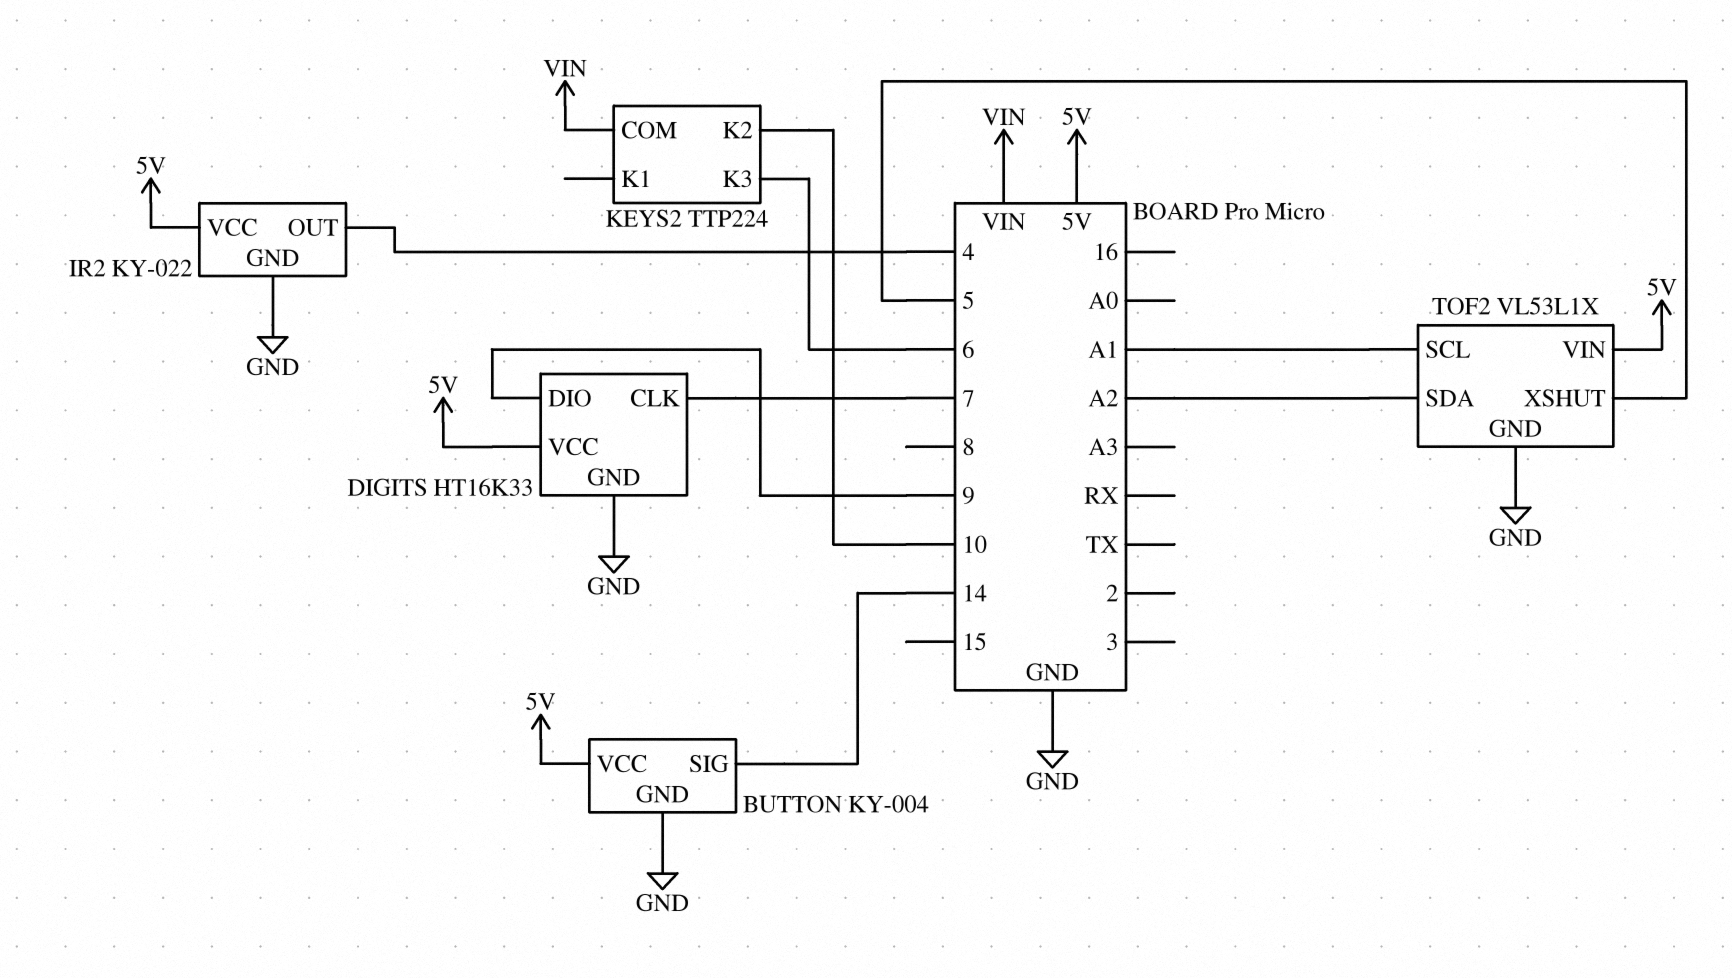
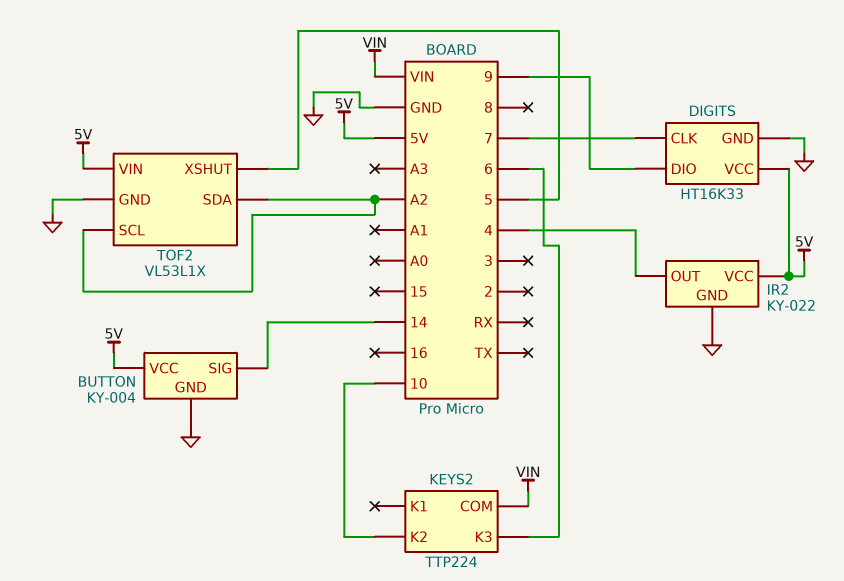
TOF2 pin SCL: A1 -> A2

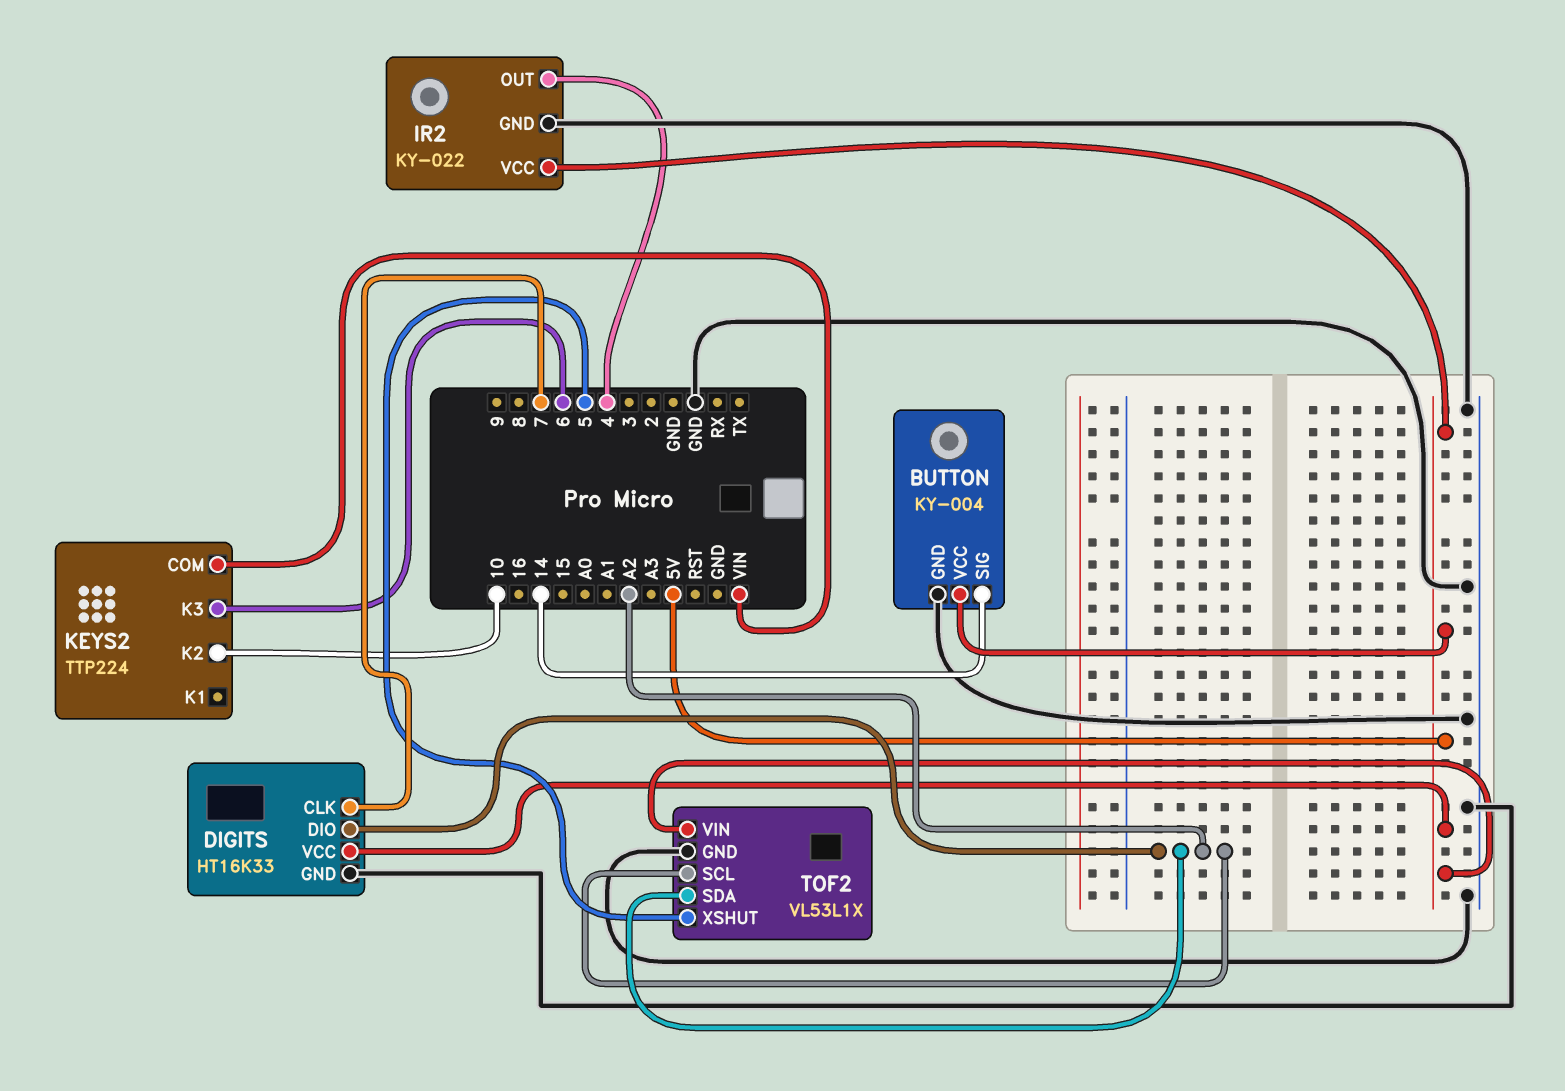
DIGITS pin DIO: 9 -> A2

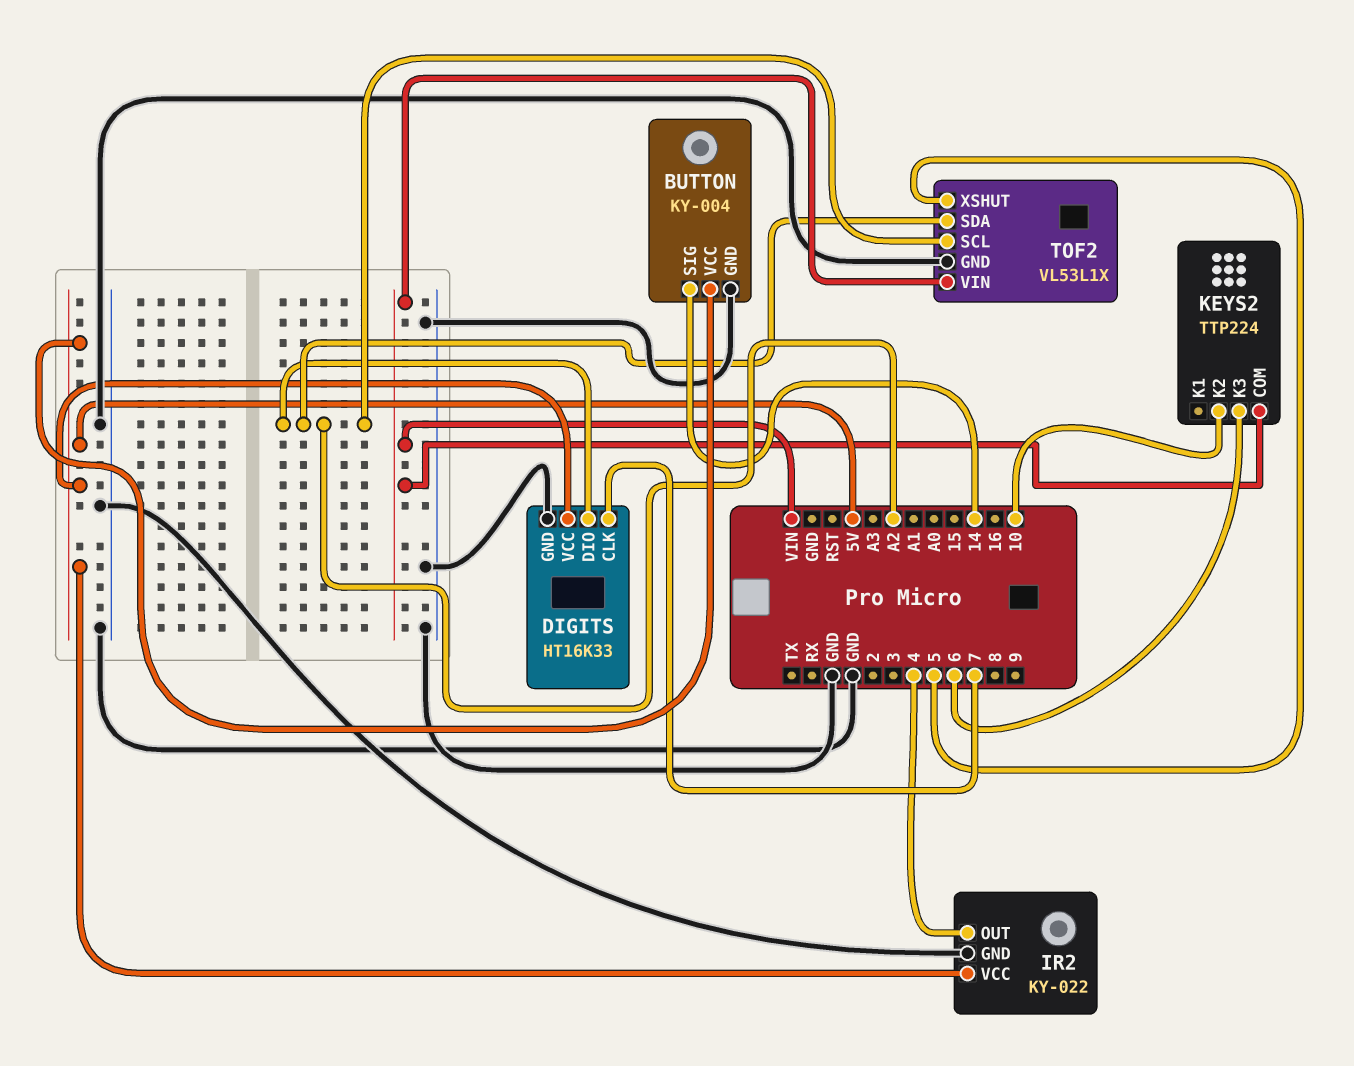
TOF2 pin VIN: 5V -> VIN

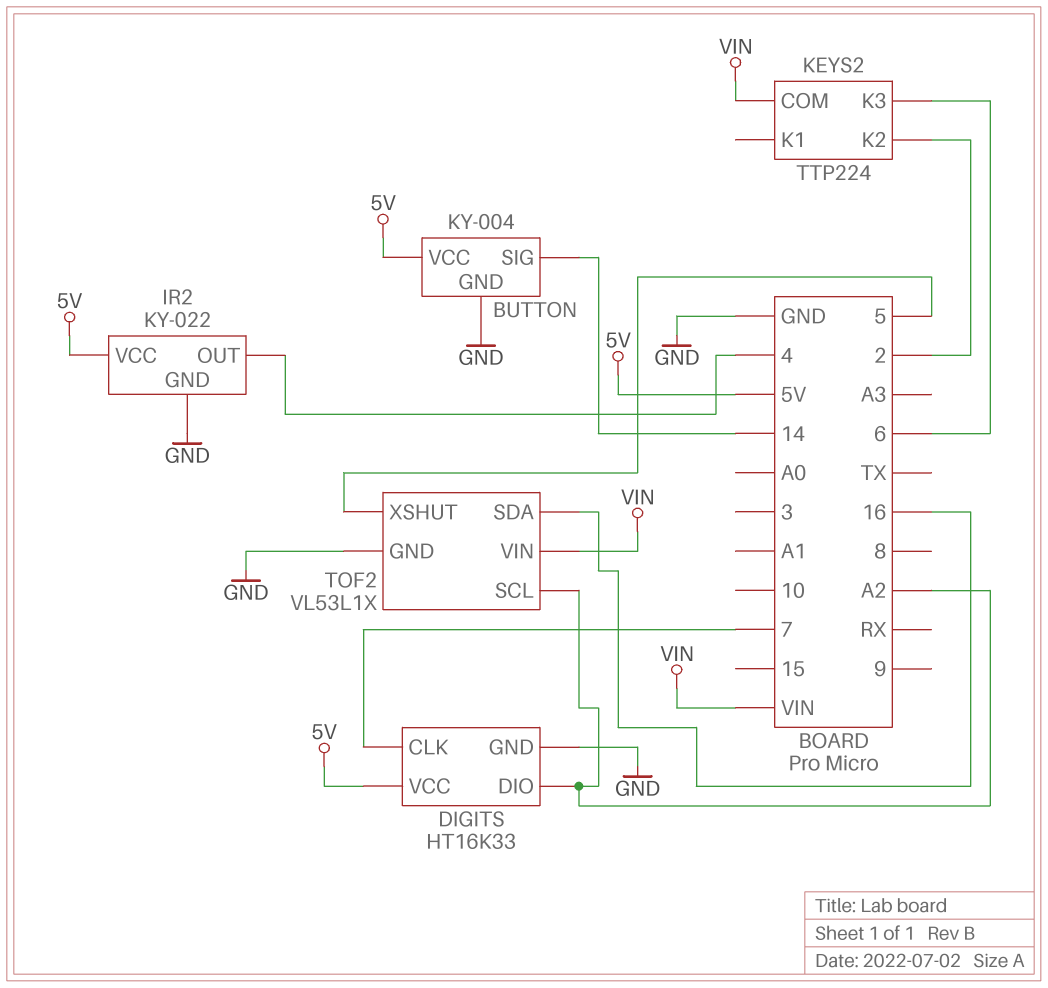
KEYS2 pin K2: 10 -> 2
TOF2 pin SDA: A2 -> 16

